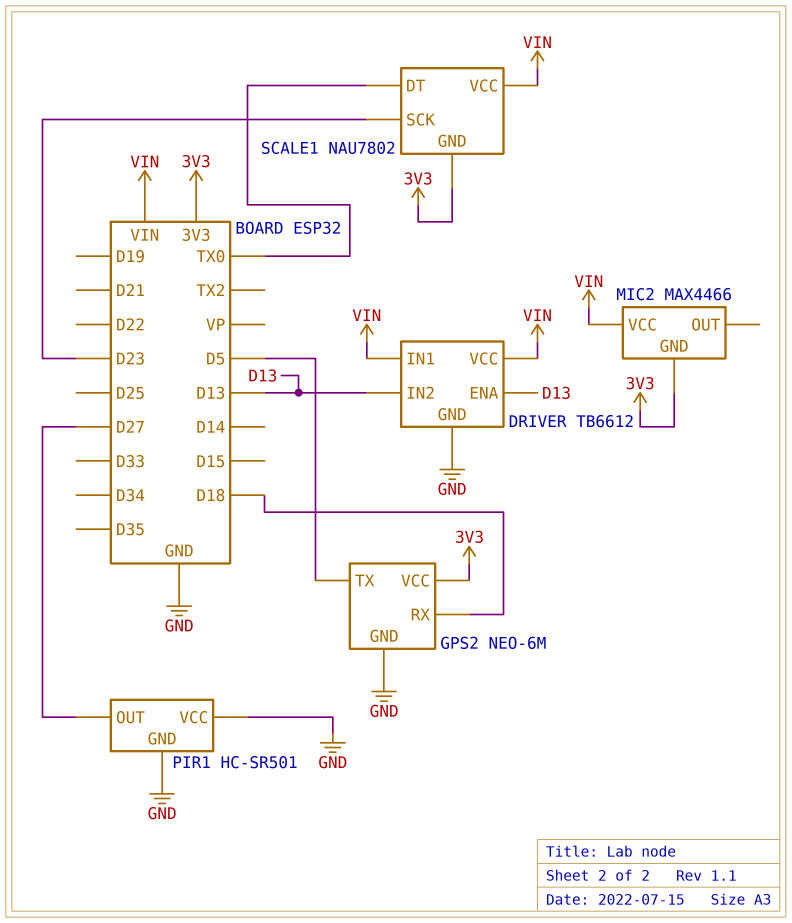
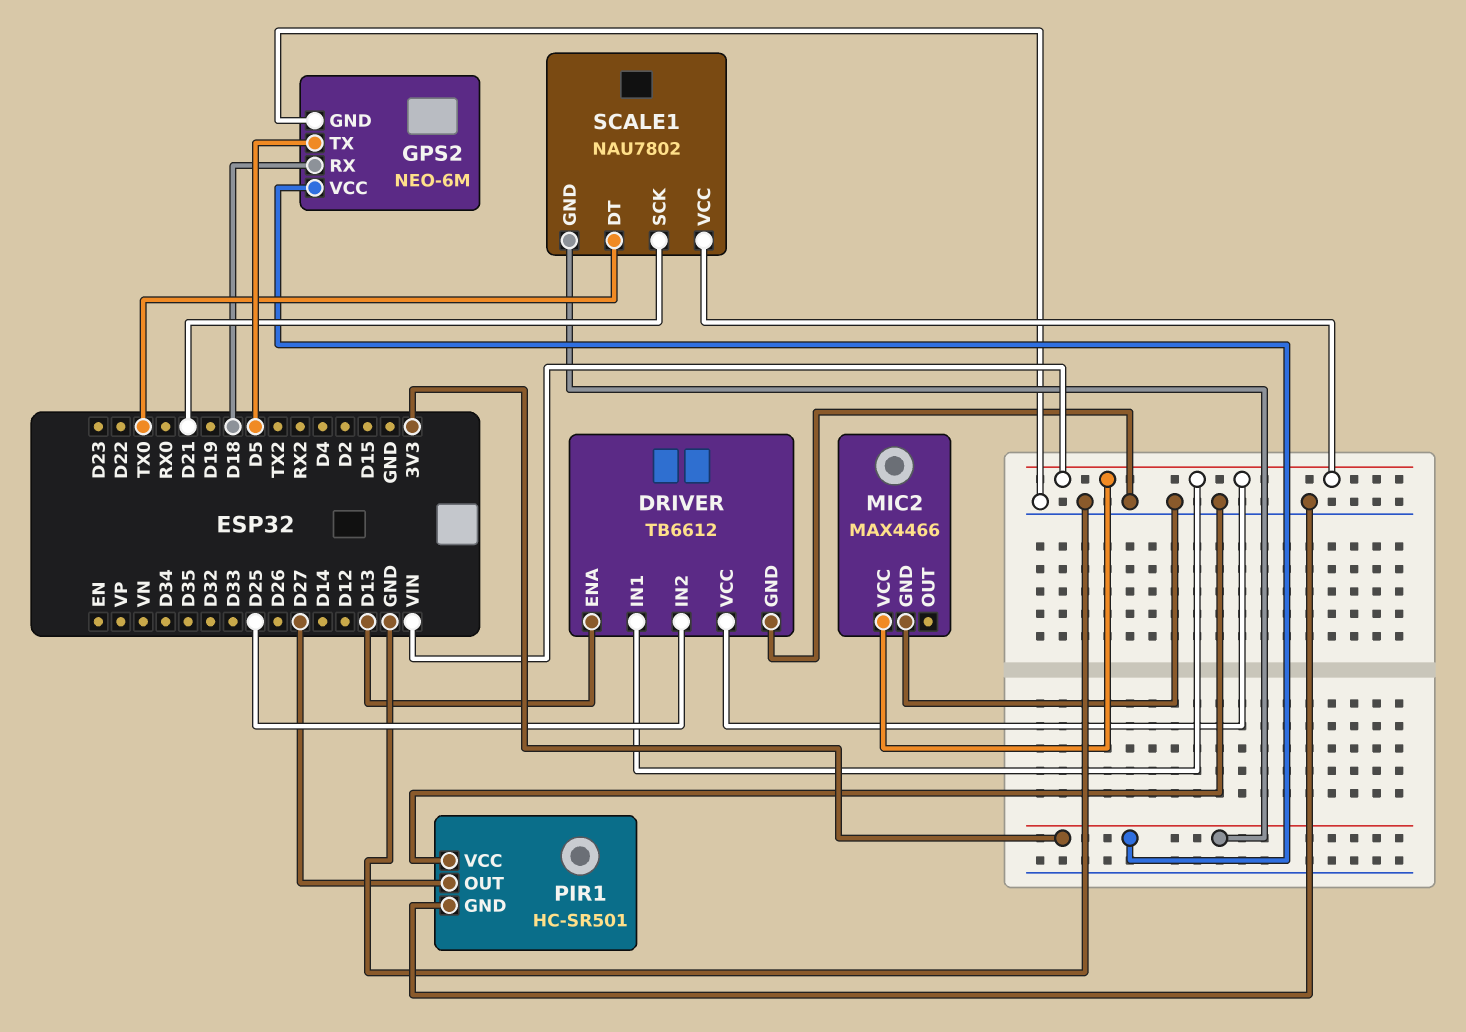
DRIVER pin IN2: D13 -> D25
MIC2 pin GND: 3V3 -> GND
SCALE1 pin SCK: D23 -> D21

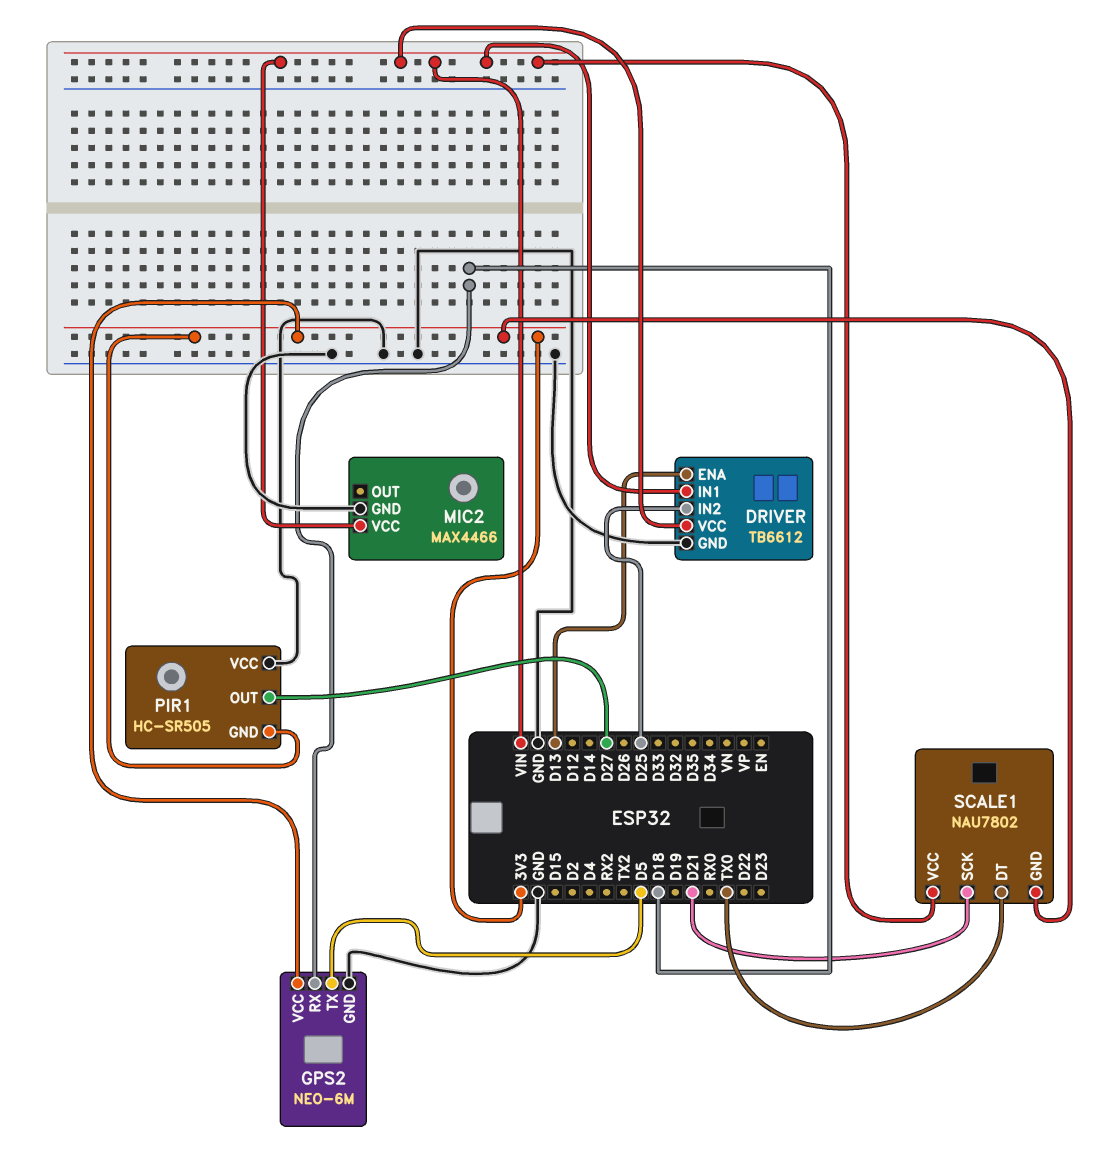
PIR1: HC-SR501 -> HC-SR505
PIR1 pin GND: GND -> 3V3

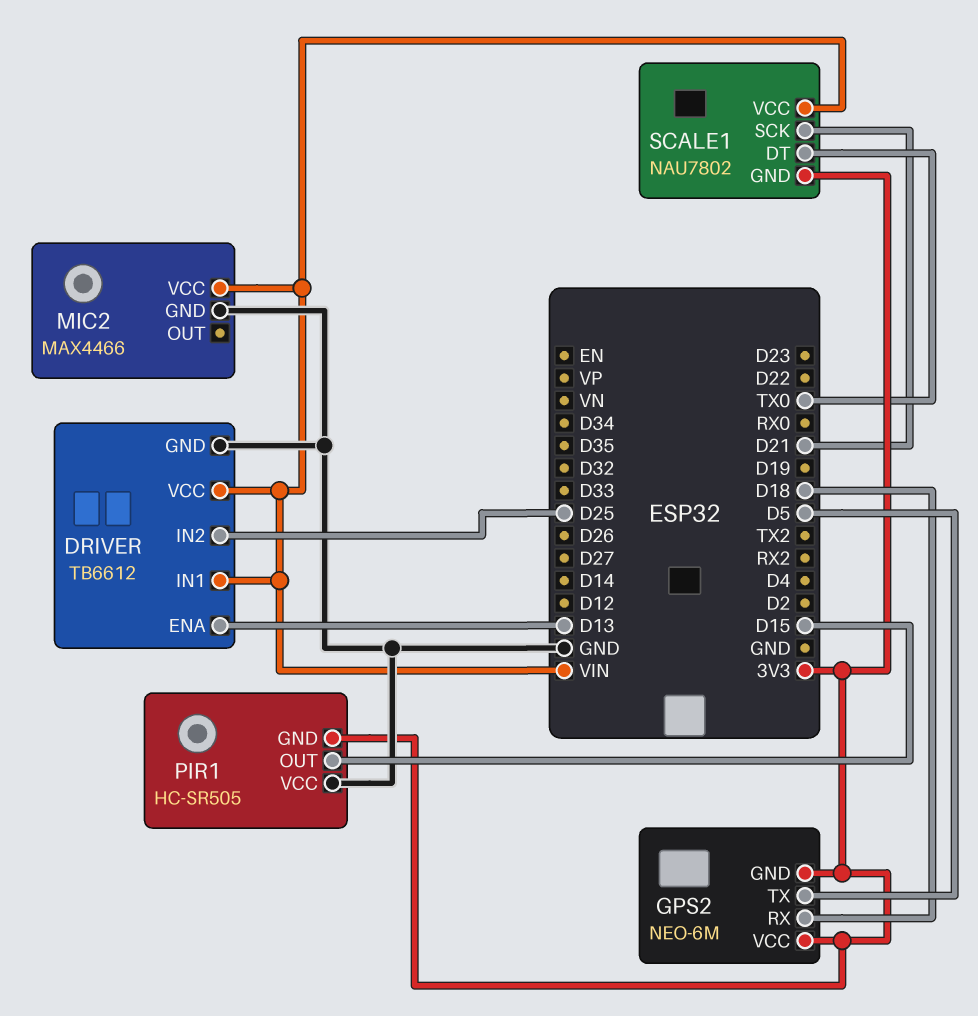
GPS2 pin GND: GND -> 3V3
PIR1 pin OUT: D27 -> D15

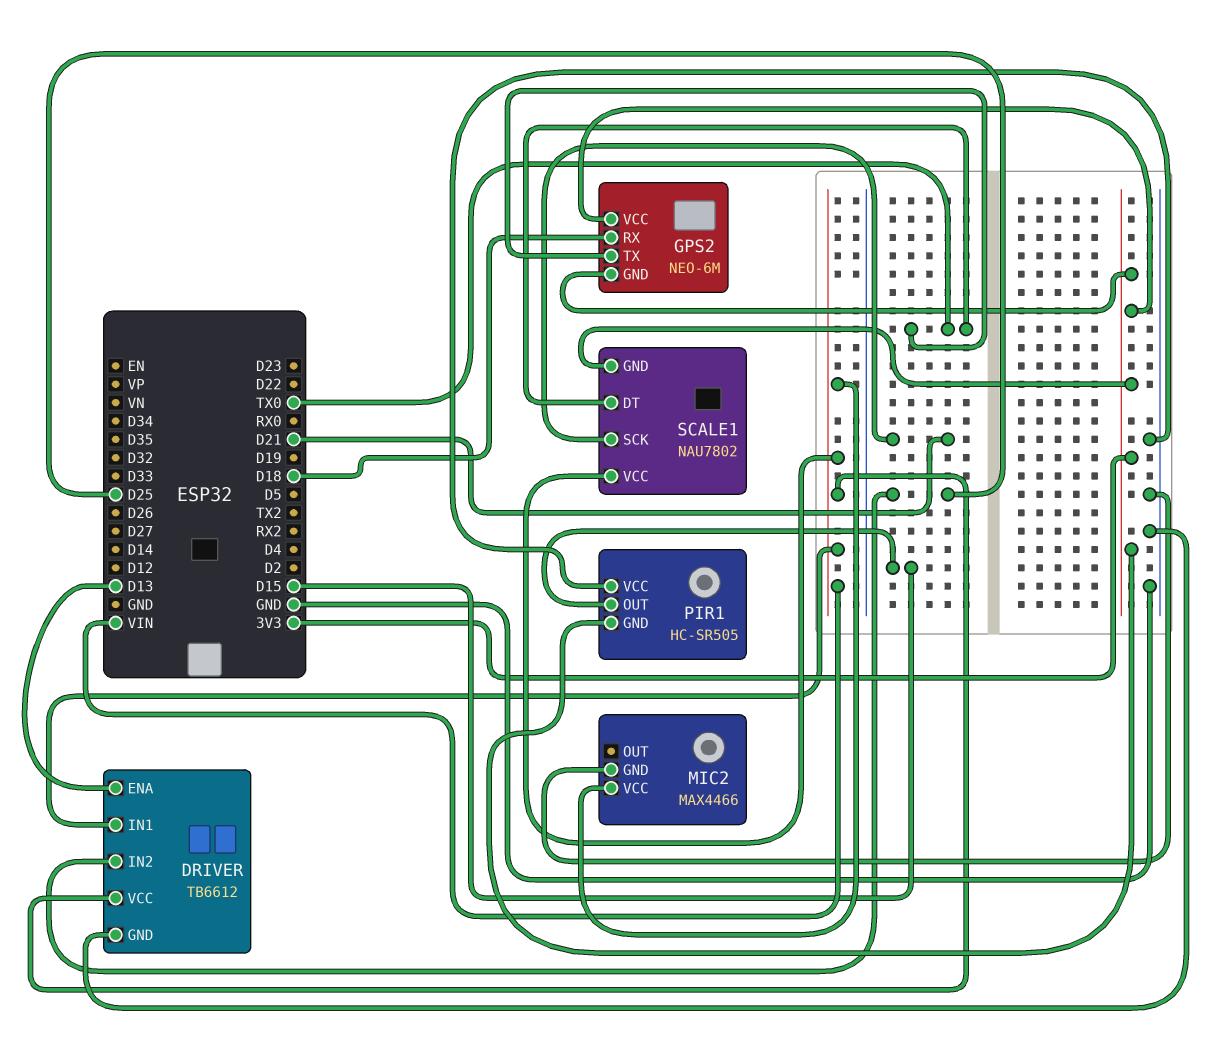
GPS2 pin TX: D5 -> TX0

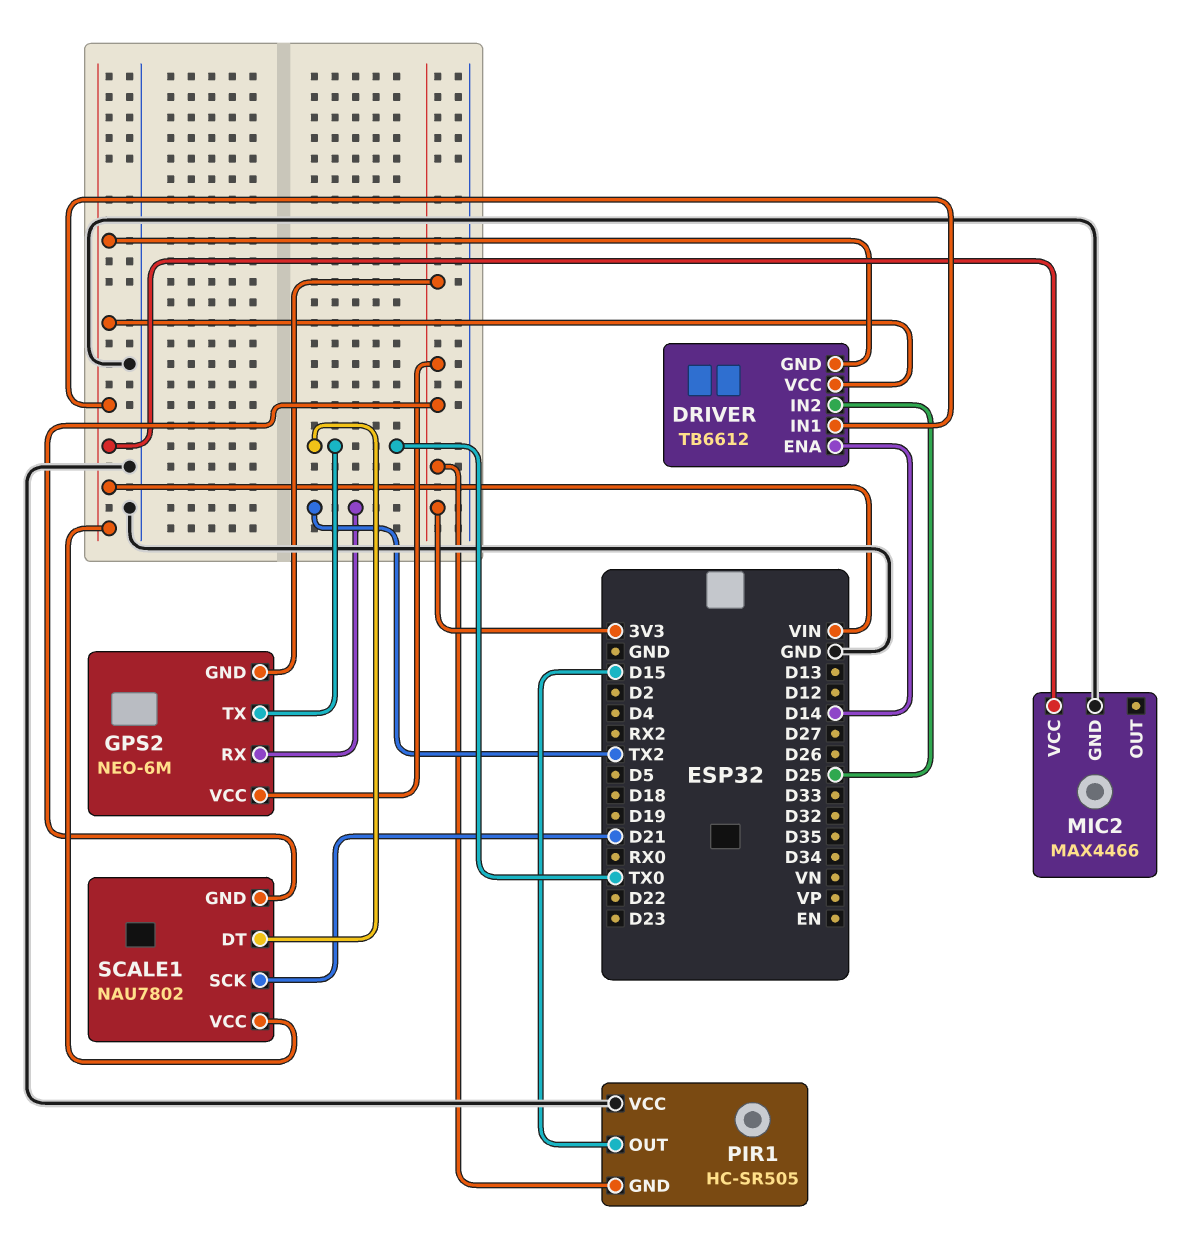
DRIVER pin ENA: D13 -> D14
DRIVER pin GND: GND -> VIN
GPS2 pin RX: D18 -> TX2

